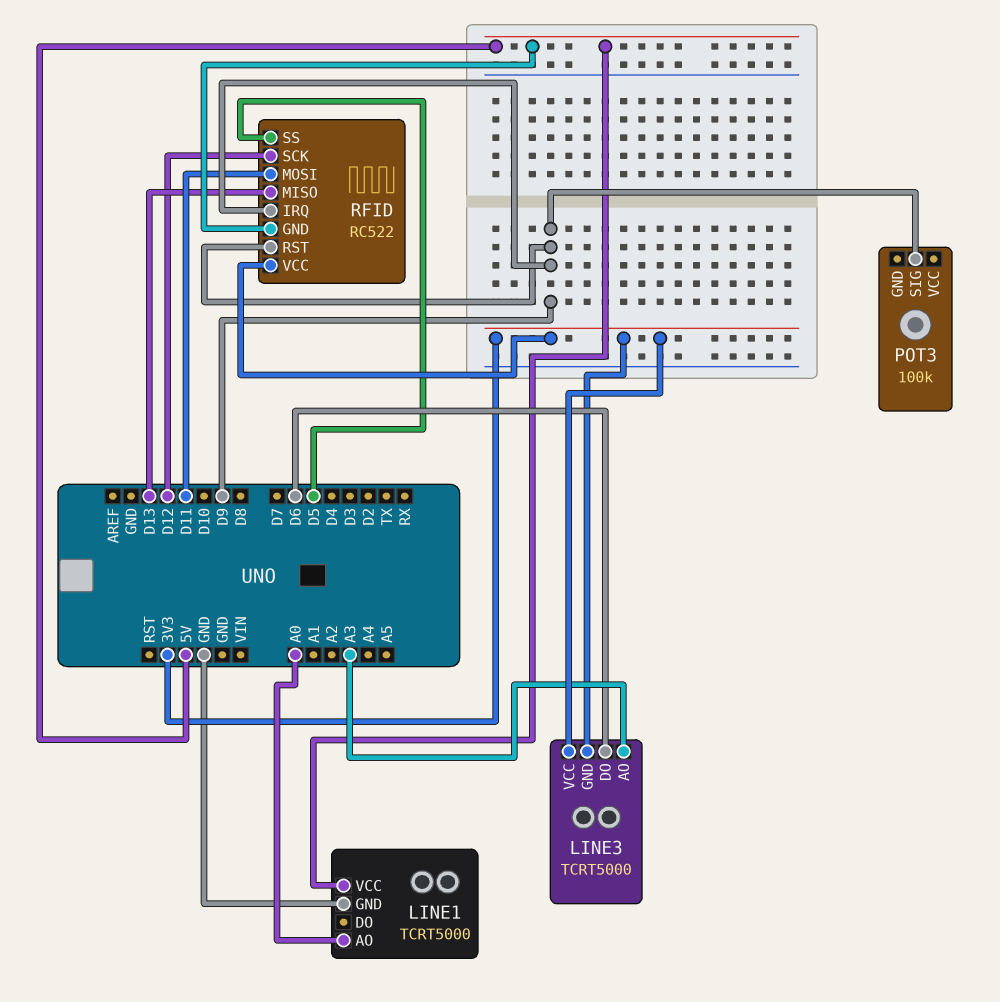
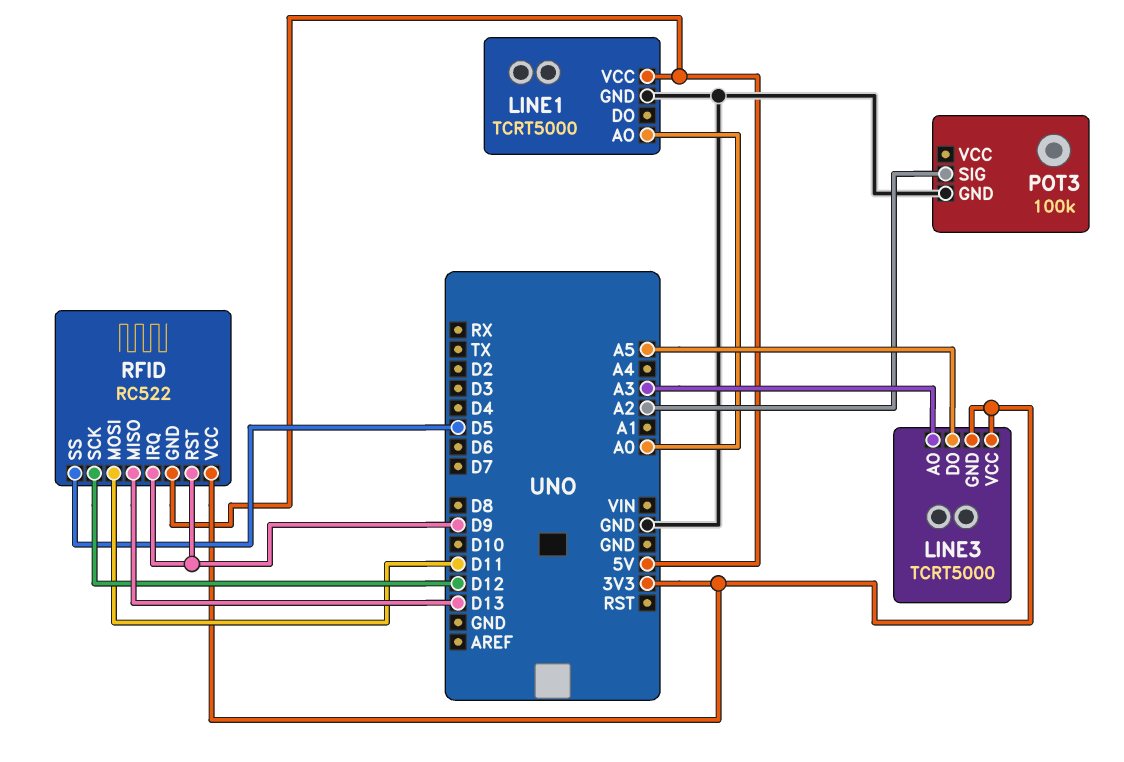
LINE3 pin DO: D6 -> A5
POT3 pin GND: none -> GND
POT3 pin SIG: D9 -> A2

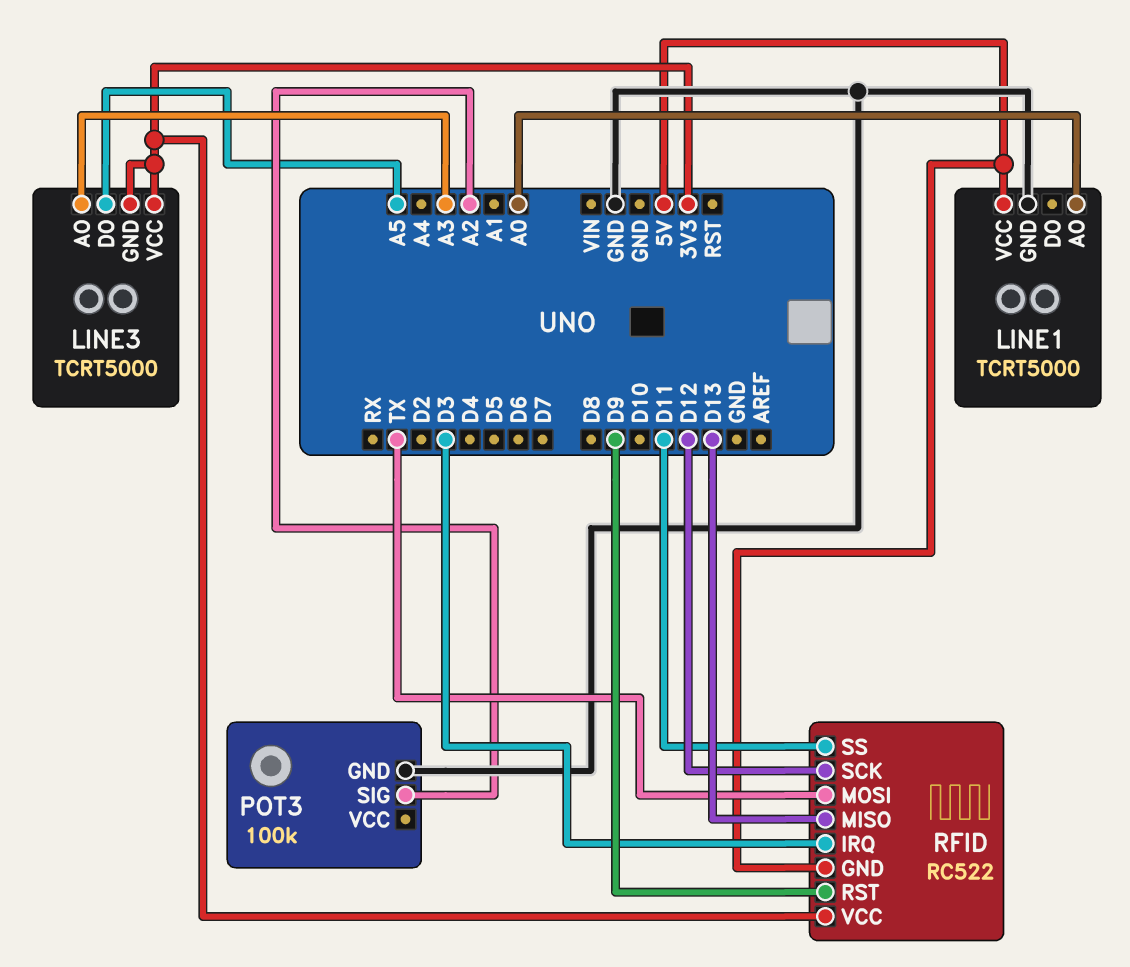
RFID pin IRQ: D9 -> D3
RFID pin MOSI: D11 -> TX
RFID pin SS: D5 -> D11

